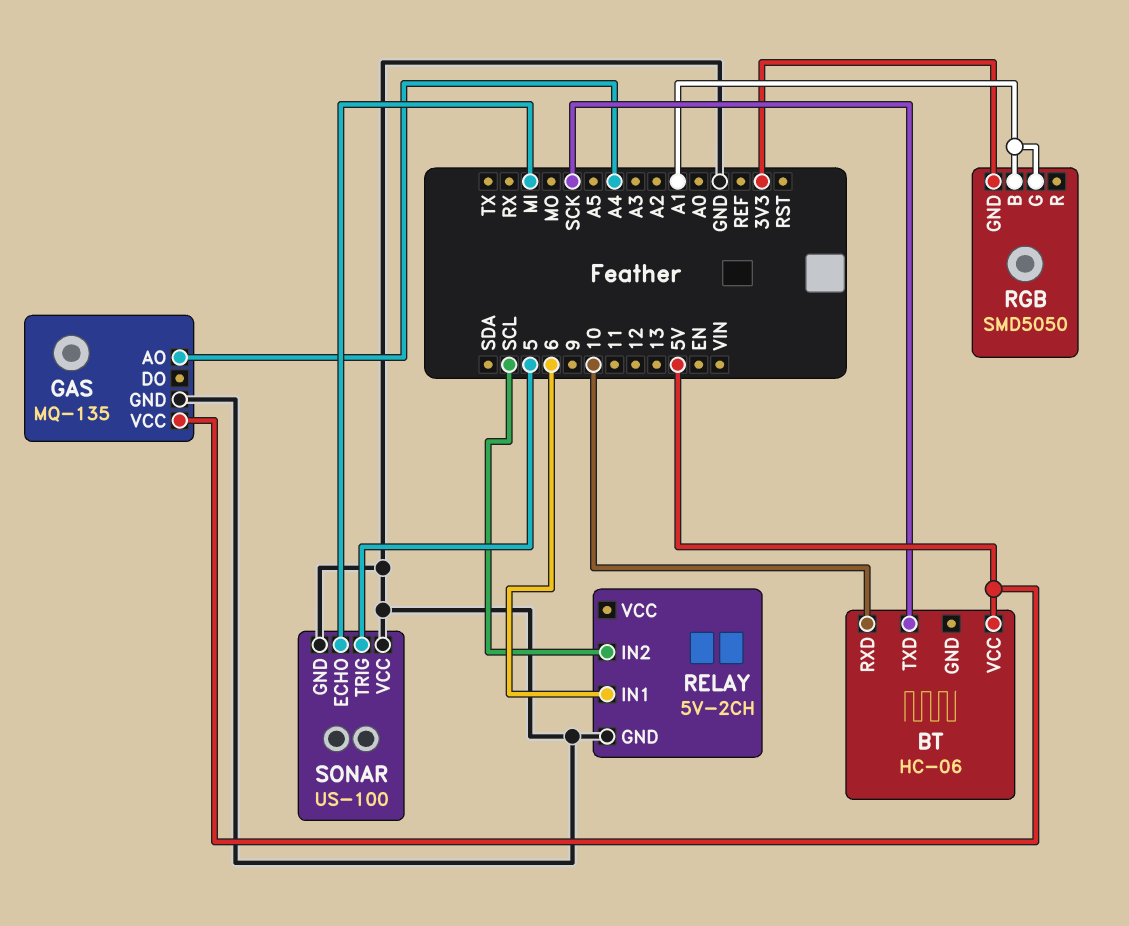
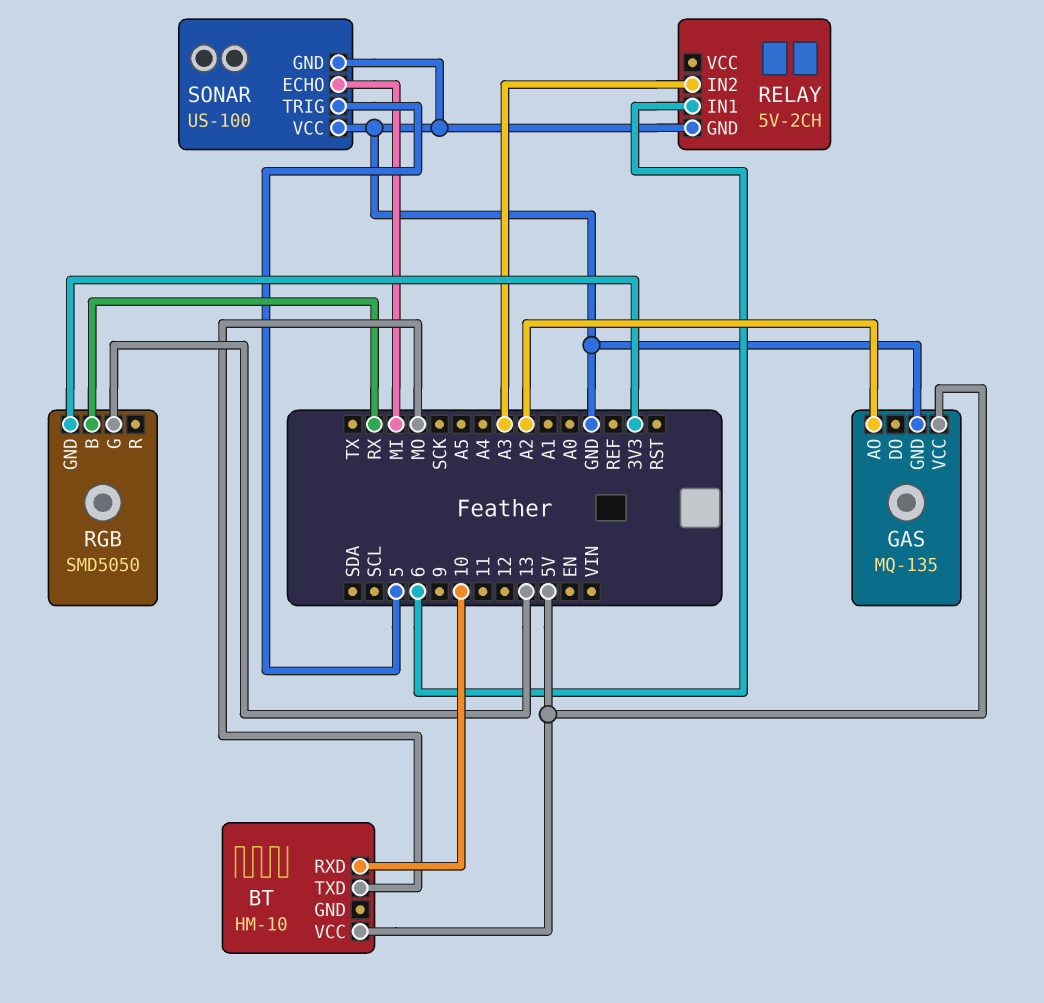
BT: HC-06 -> HM-10
BT pin TXD: SCK -> MO
GAS pin AO: A4 -> A2
RELAY pin IN2: SCL -> A3
RGB pin B: A1 -> RX
RGB pin G: A1 -> 13

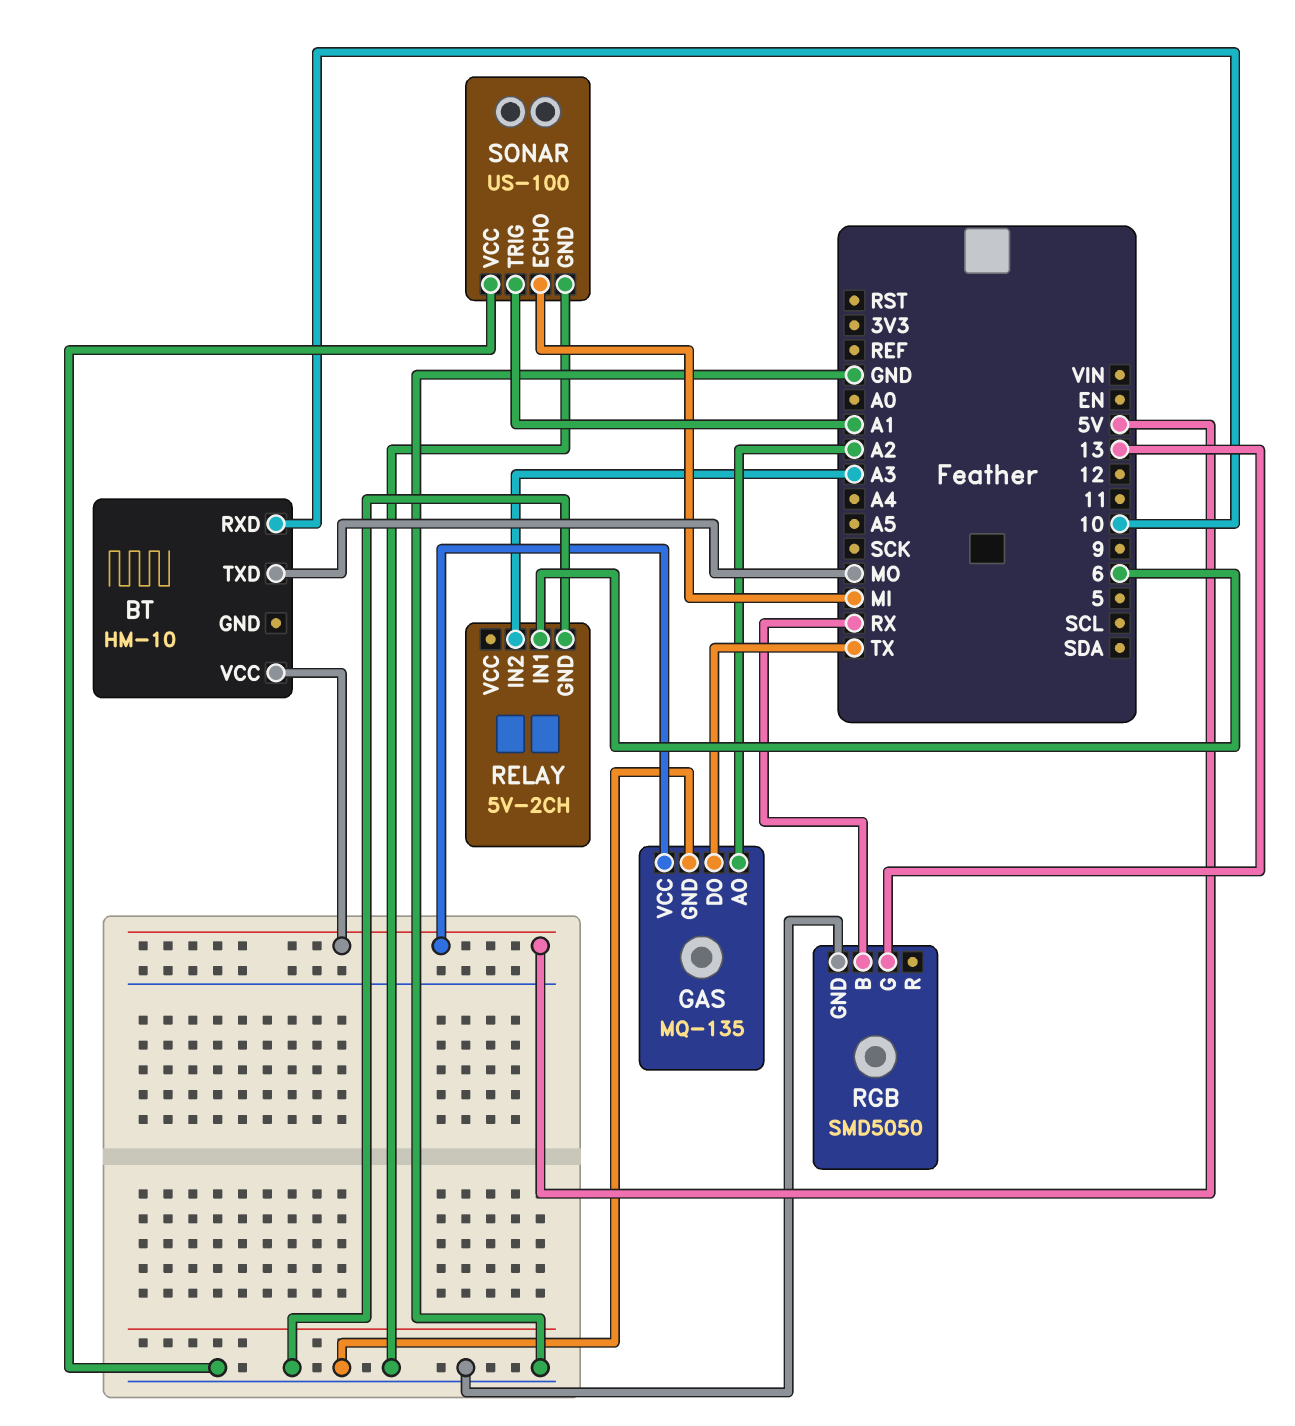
GAS pin DO: none -> TX
RGB pin GND: 3V3 -> GND
SONAR pin TRIG: 5 -> A1

